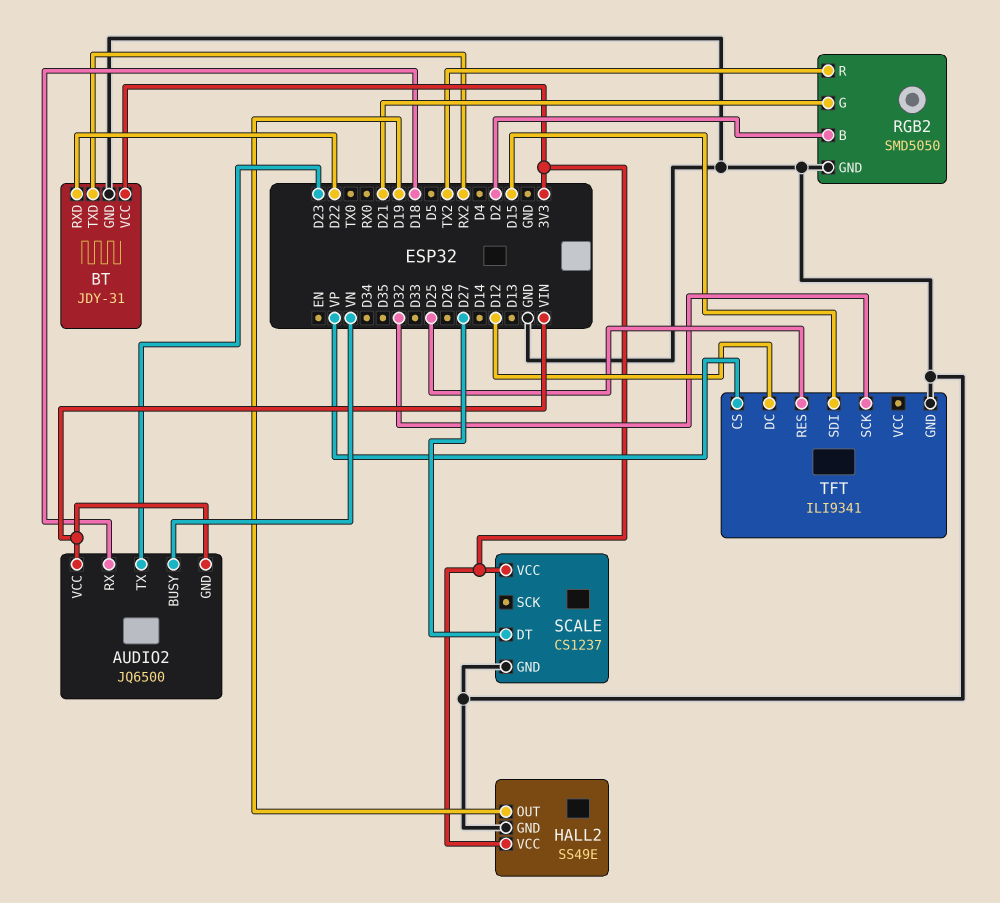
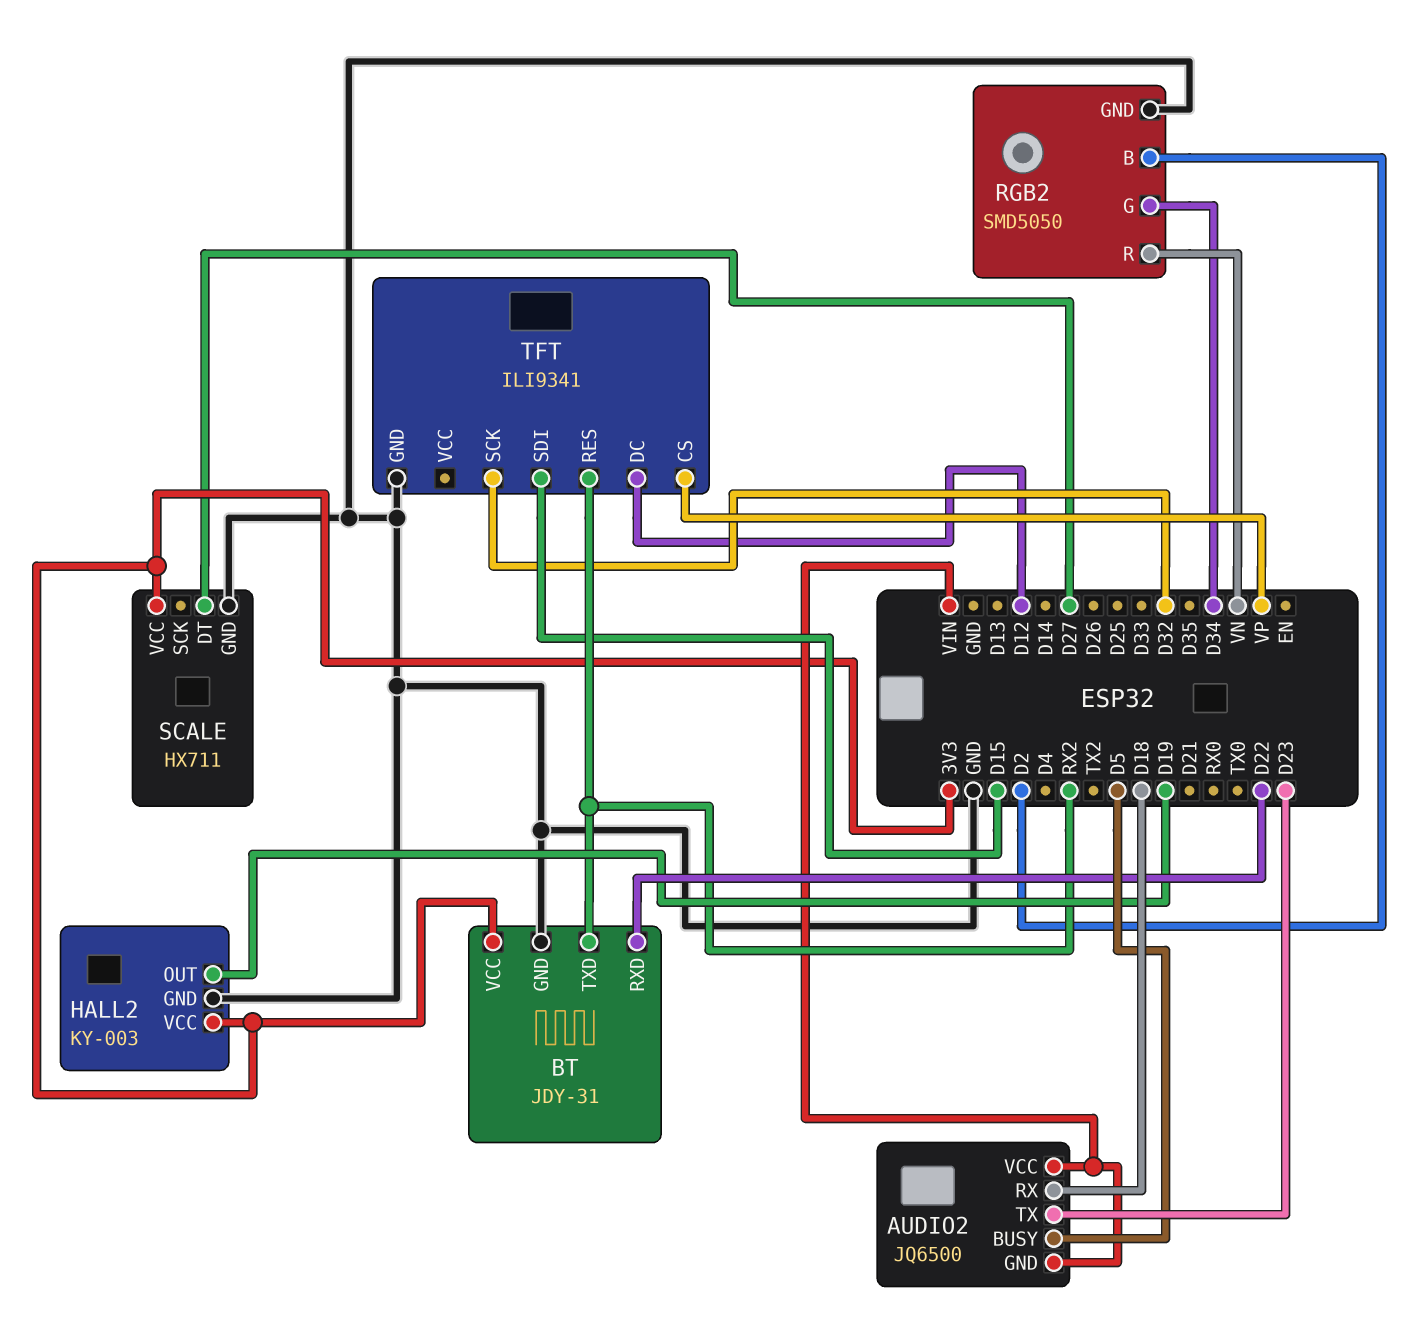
AUDIO2 pin BUSY: VN -> D5
HALL2: SS49E -> KY-003
RGB2 pin G: D21 -> D34
RGB2 pin R: TX2 -> VN
SCALE: CS1237 -> HX711
TFT pin RES: D25 -> RX2

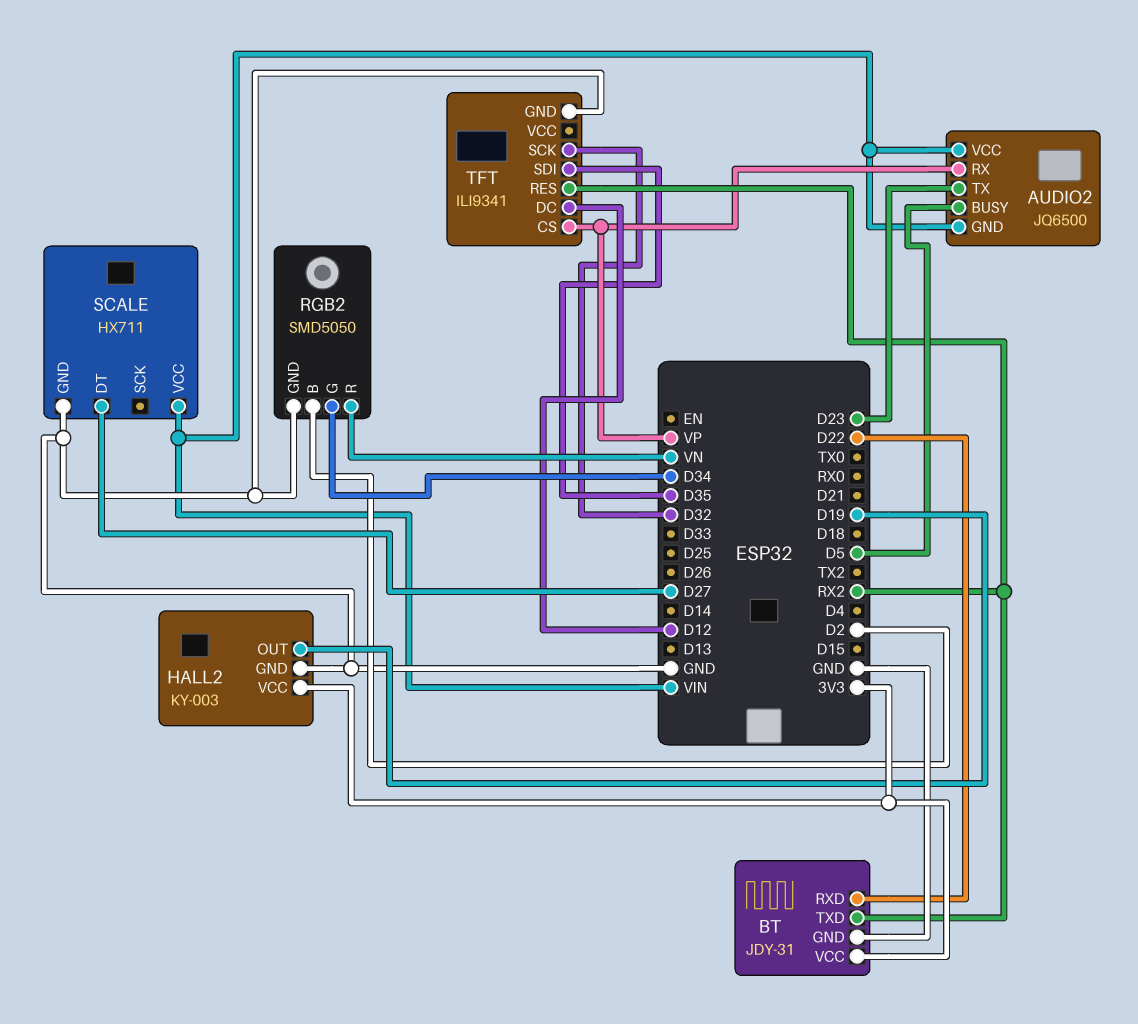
AUDIO2 pin RX: D18 -> VP
SCALE pin VCC: 3V3 -> VIN
TFT pin SDI: D15 -> D35

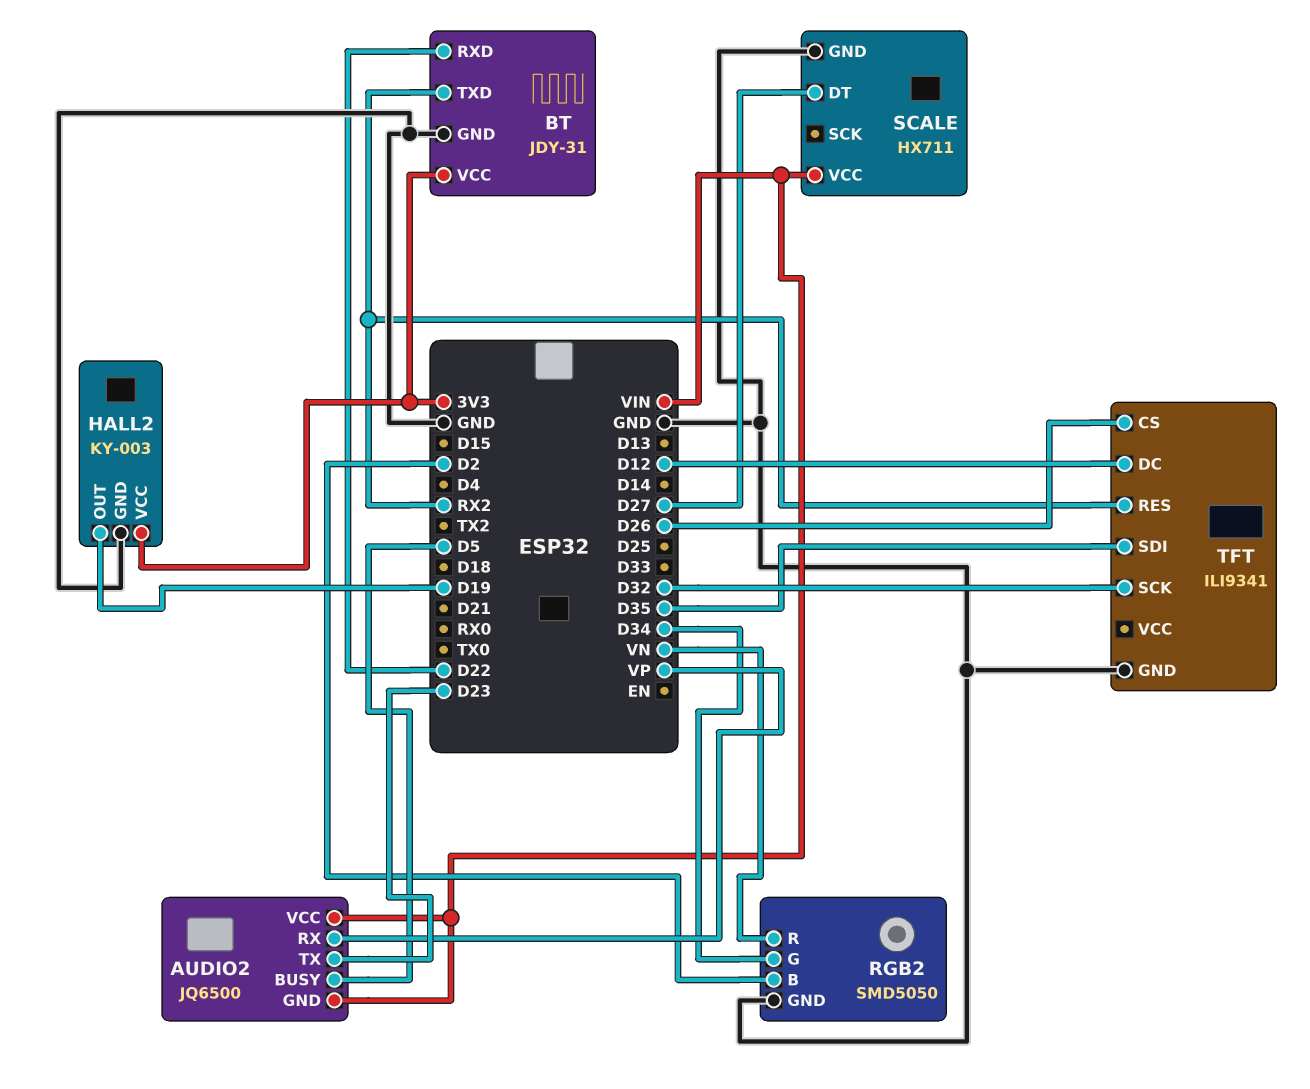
TFT pin CS: VP -> D26

